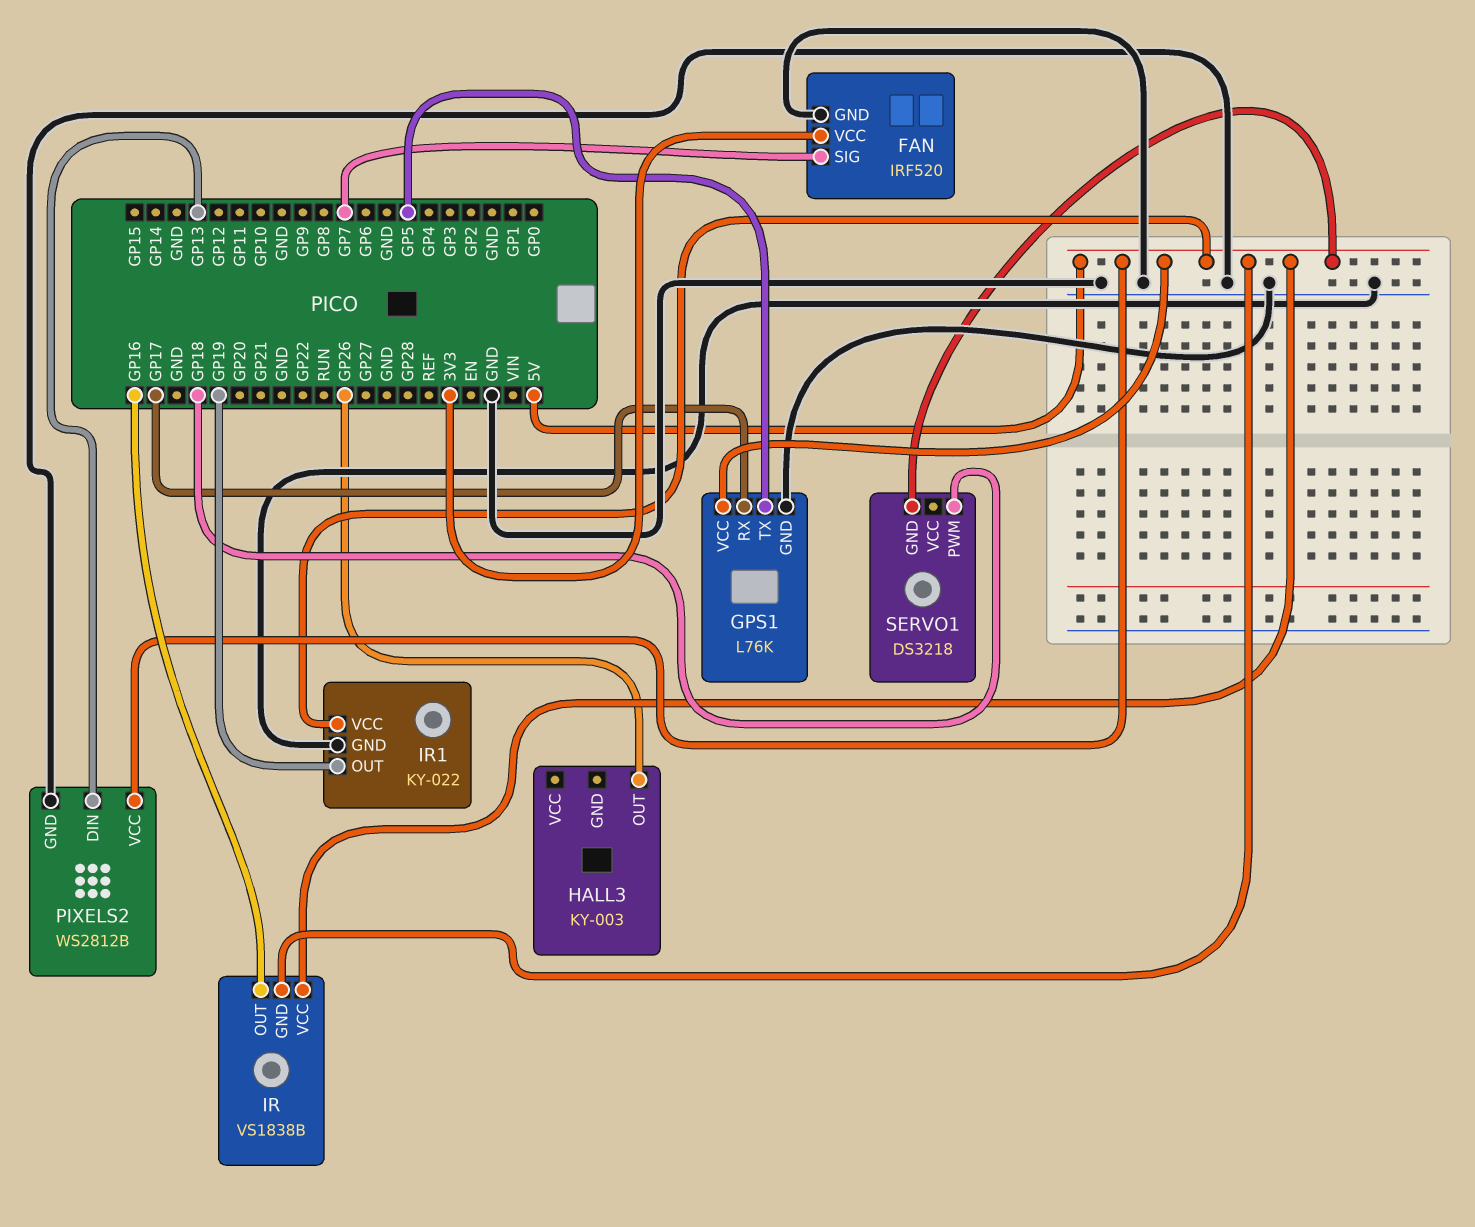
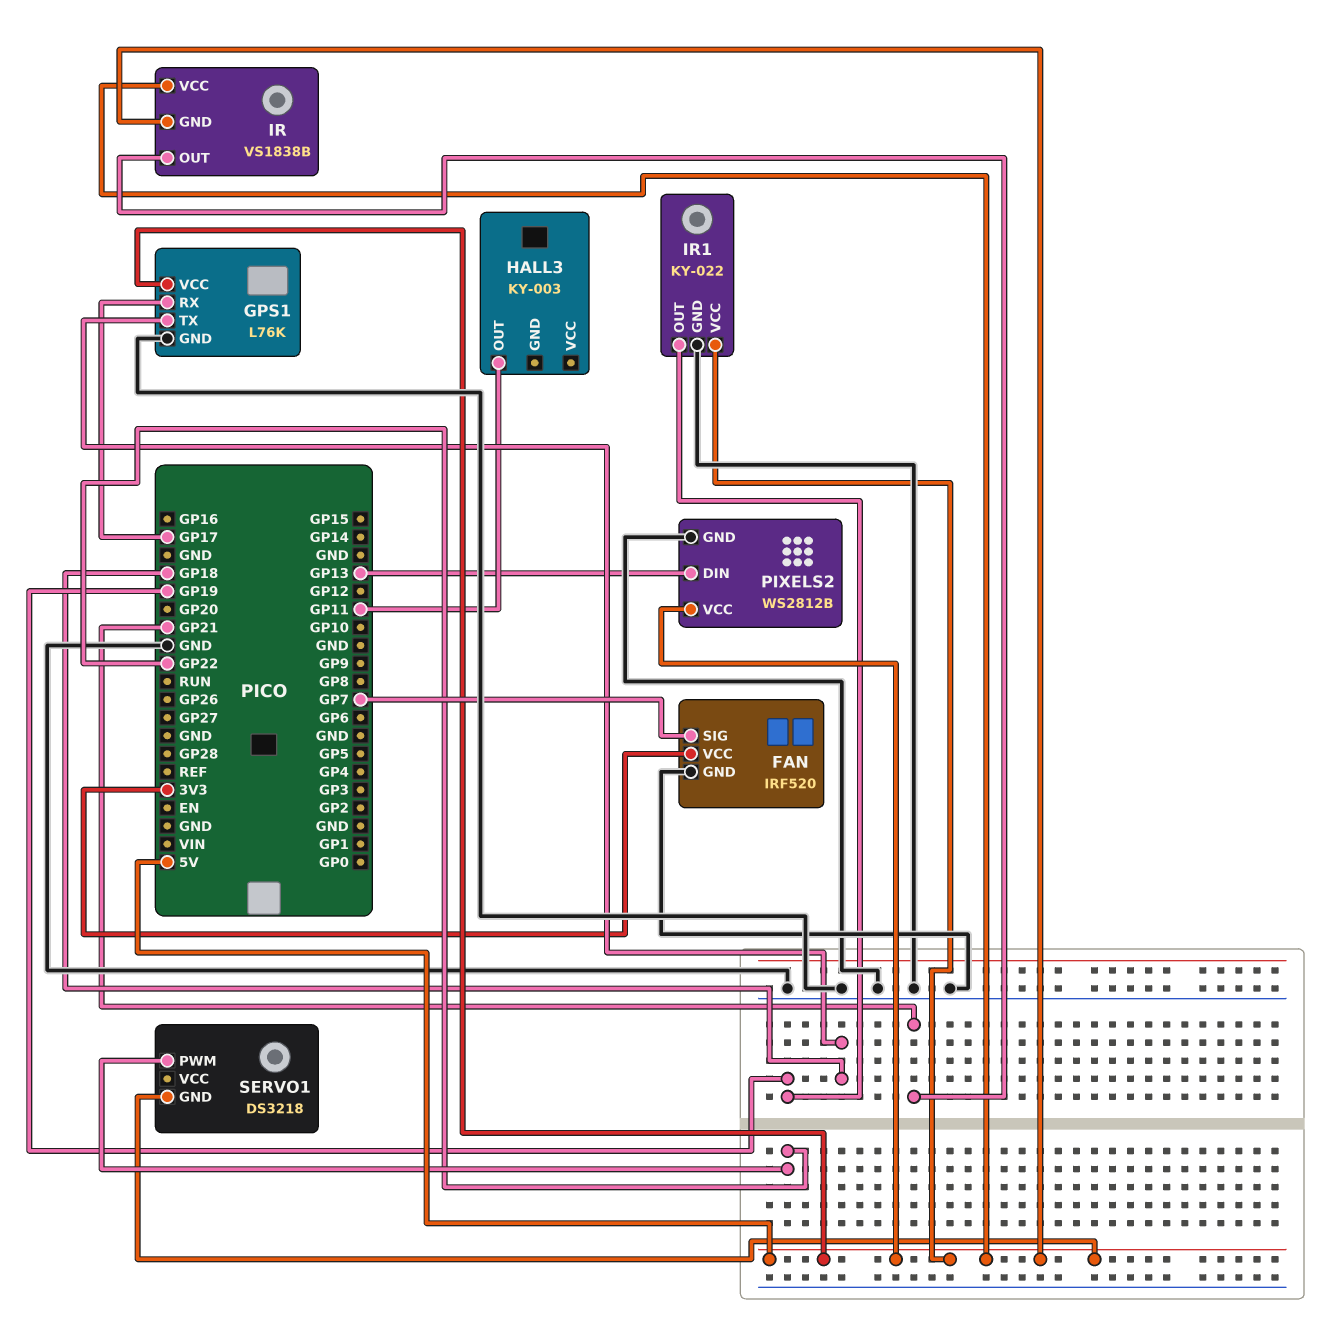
GPS1 pin TX: GP5 -> GP18
HALL3 pin OUT: GP26 -> GP11
IR pin OUT: GP16 -> GP21
SERVO1 pin PWM: GP18 -> GP22

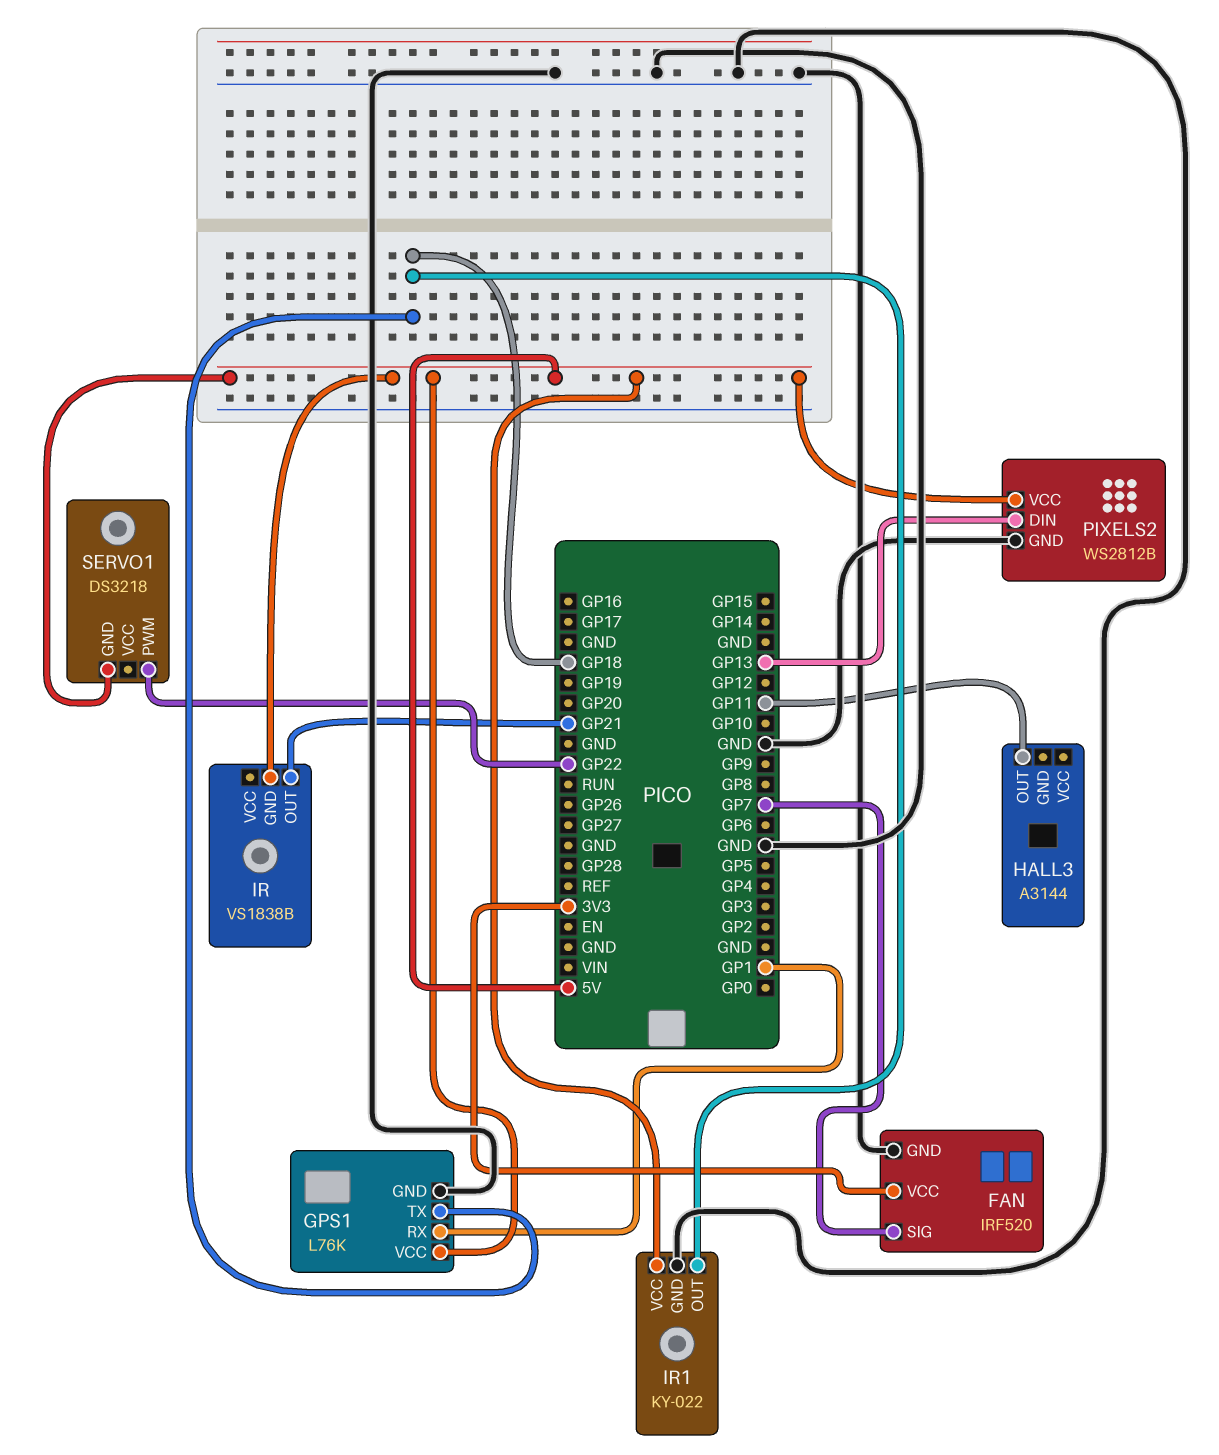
GPS1 pin RX: GP17 -> GP1
HALL3: KY-003 -> A3144
IR pin VCC: 5V -> none
IR1 pin OUT: GP19 -> GP18

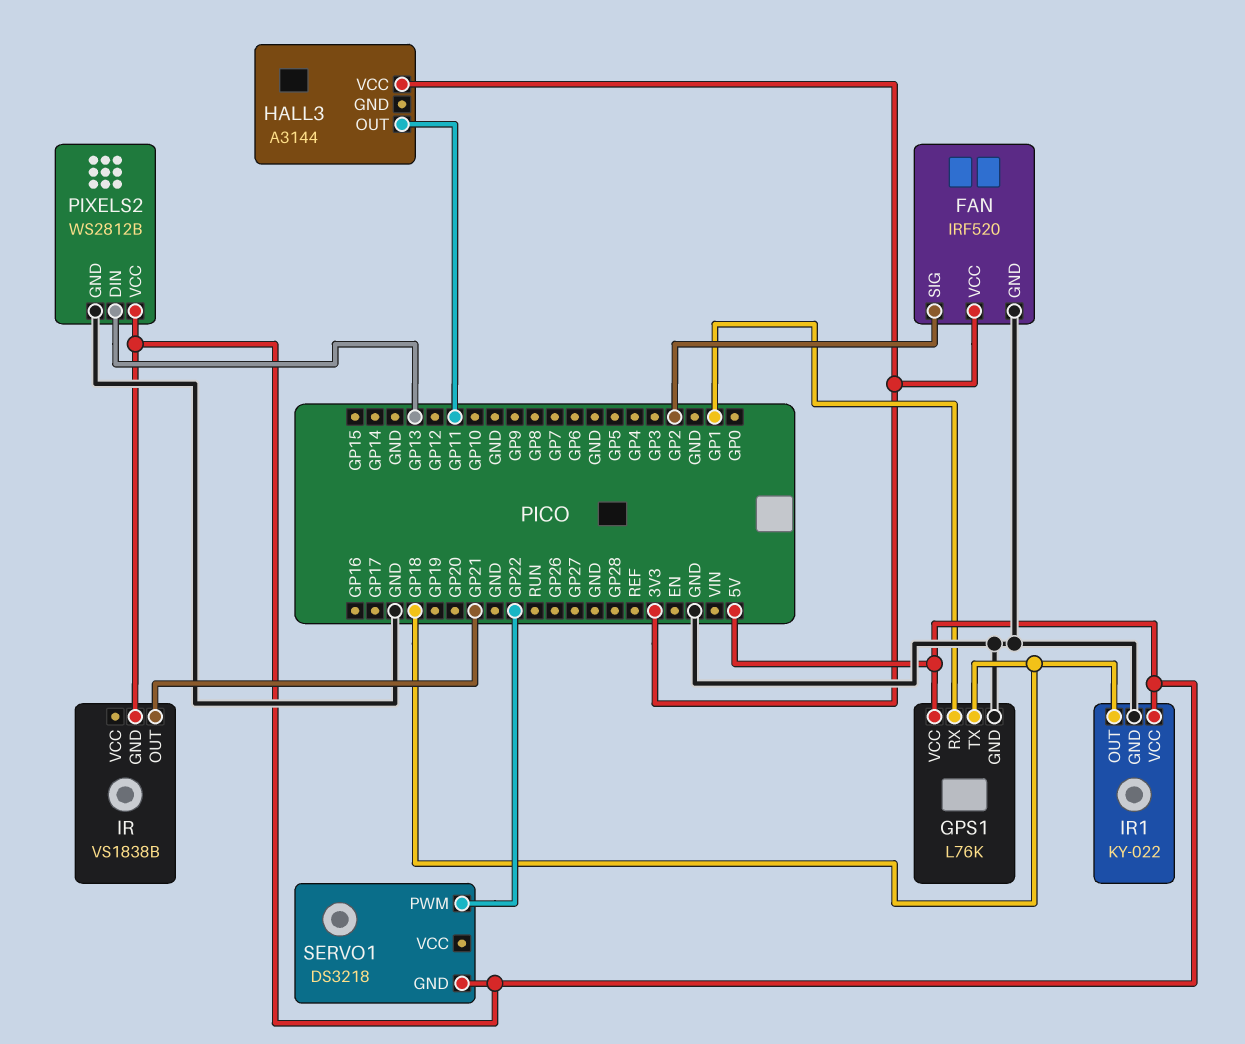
FAN pin SIG: GP7 -> GP2
HALL3 pin VCC: none -> 3V3

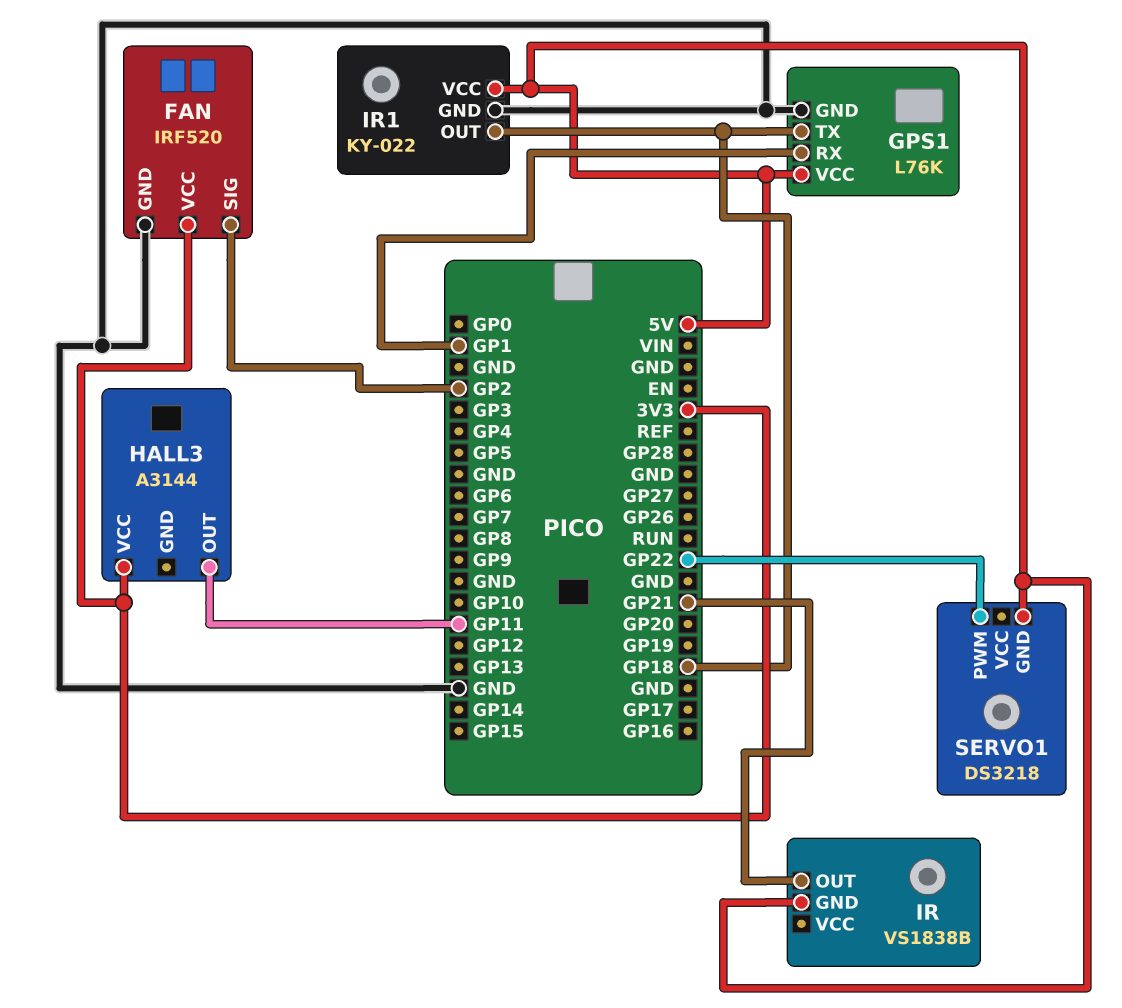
PIXELS2: WS2812B -> none
PIXELS2 pin DIN: GP13 -> none
PIXELS2 pin GND: GND -> none
PIXELS2 pin VCC: 5V -> none

